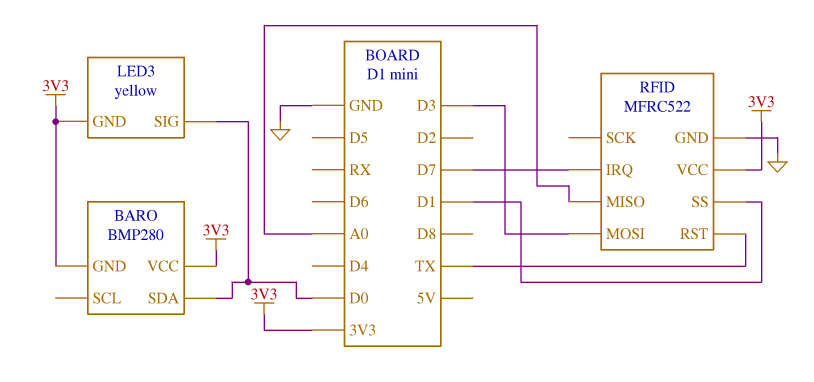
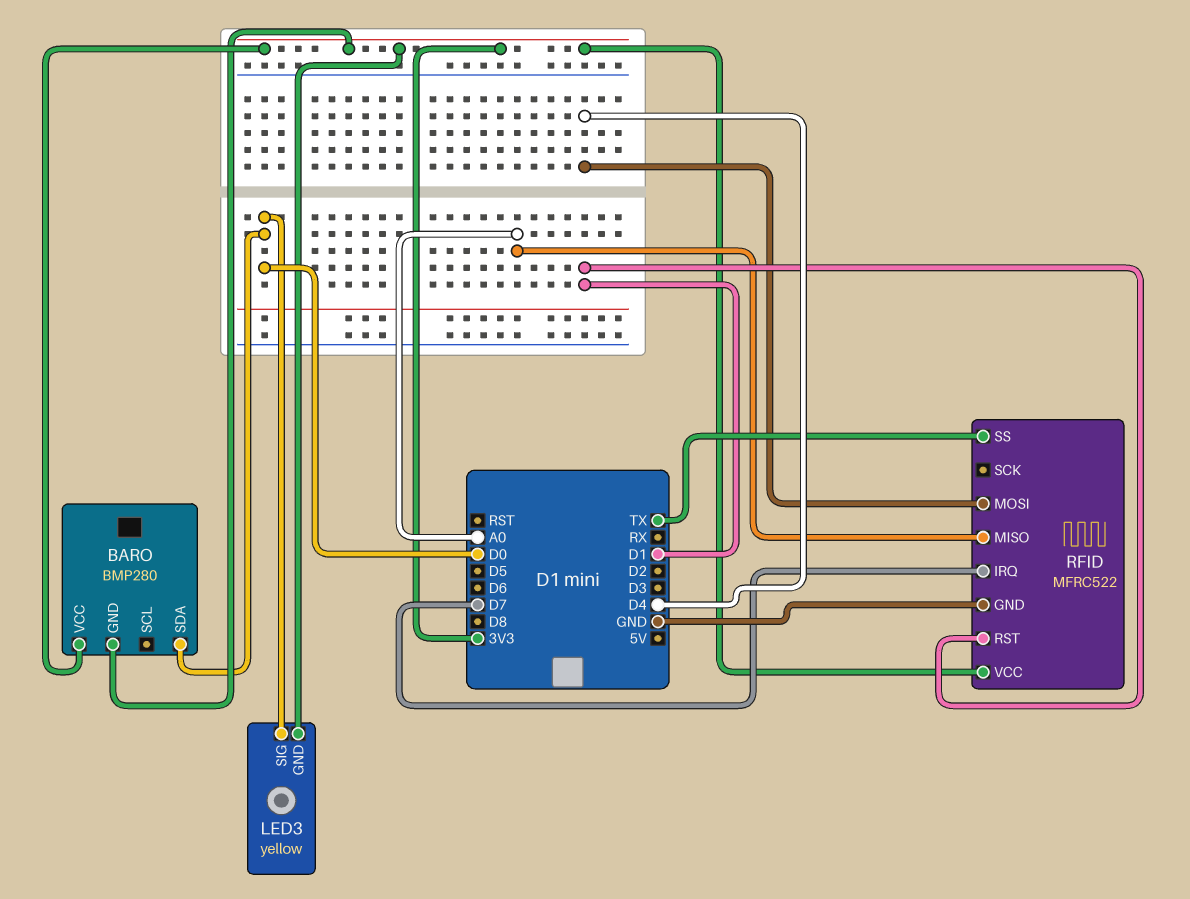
RFID pin MOSI: D3 -> D4
RFID pin RST: TX -> D1
RFID pin SS: D1 -> TX

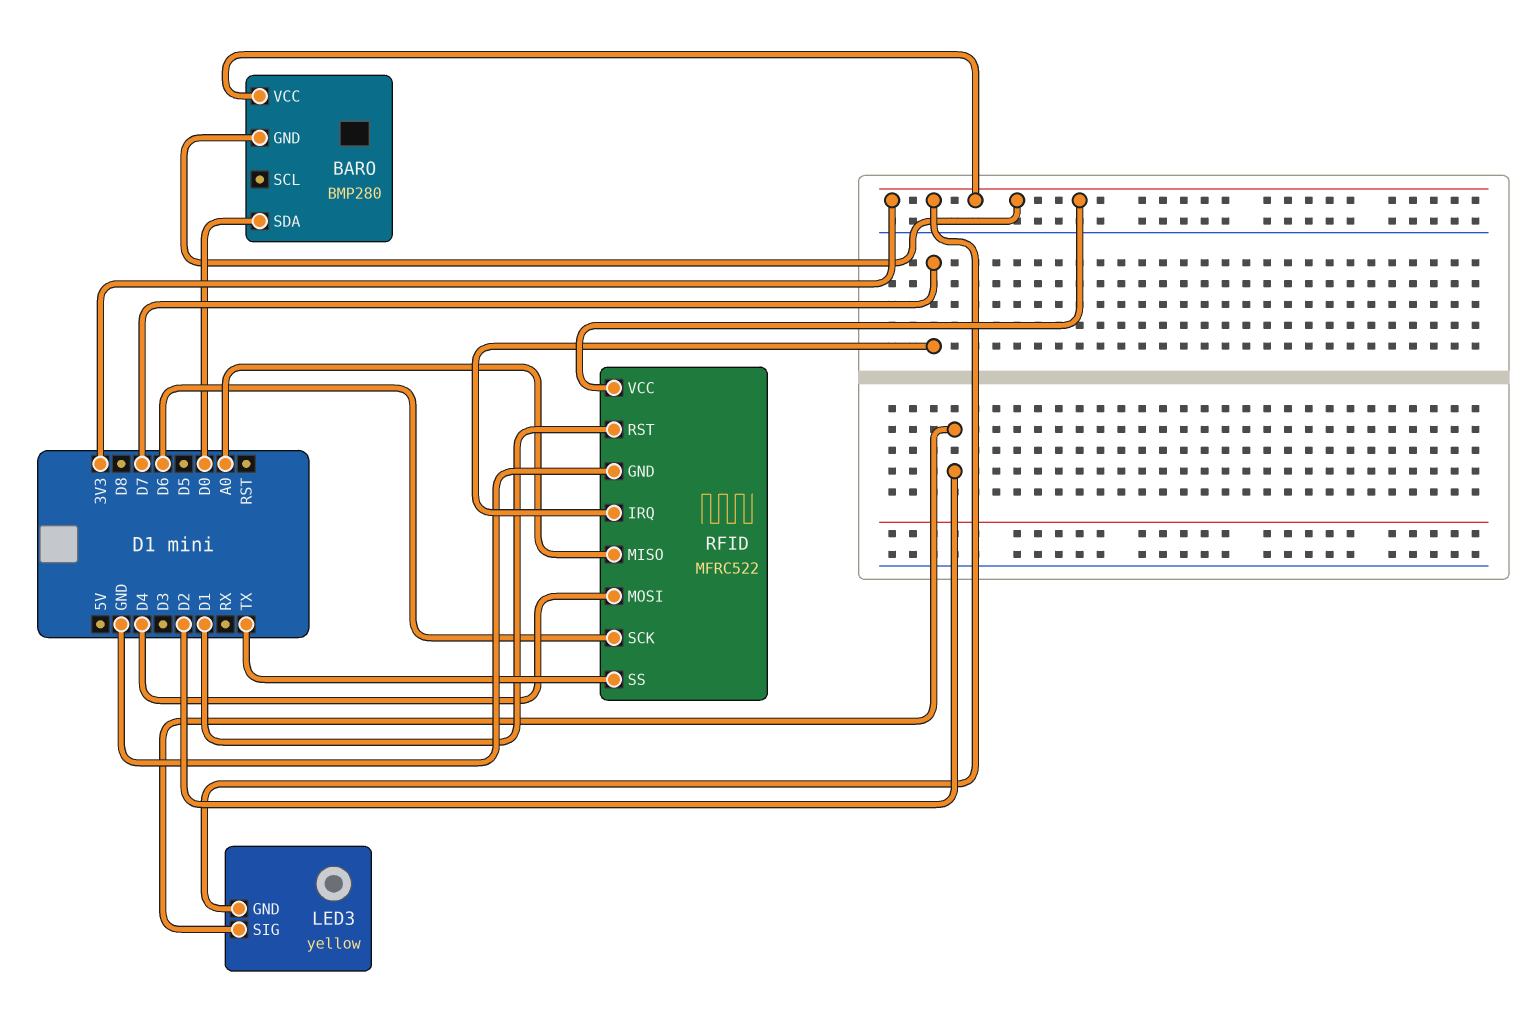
LED3 pin SIG: D0 -> D2
RFID pin SCK: none -> D6

